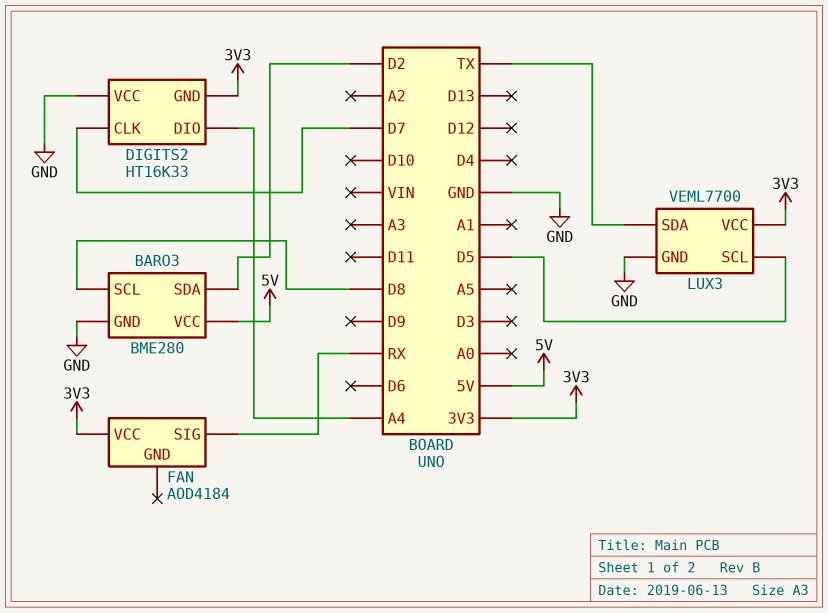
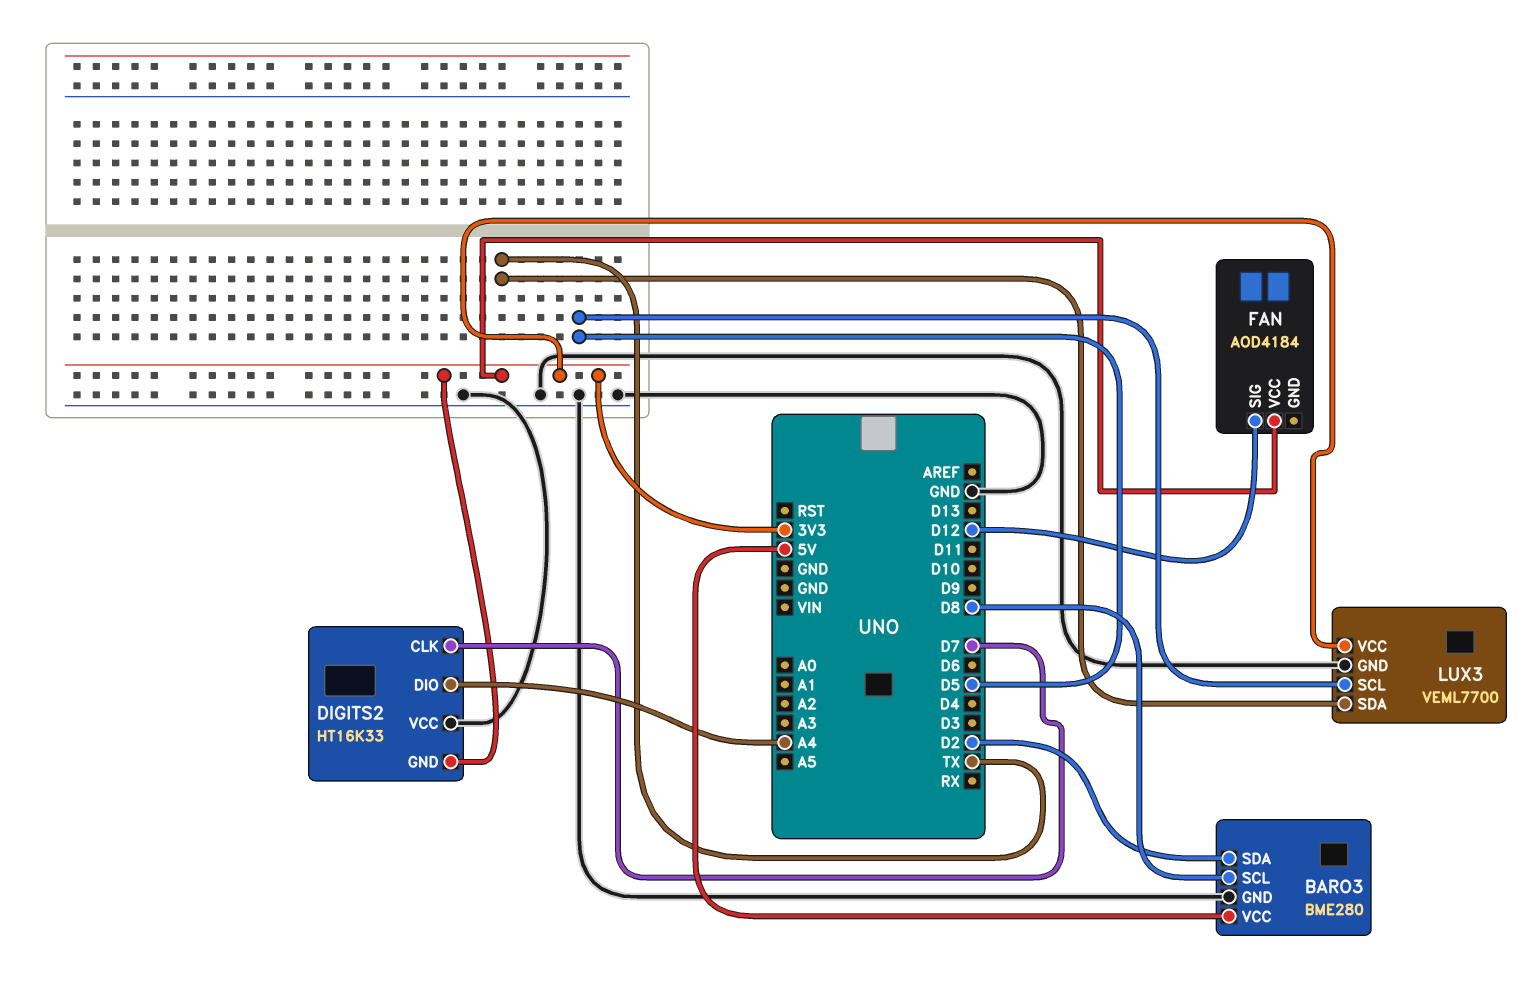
FAN pin SIG: RX -> D12

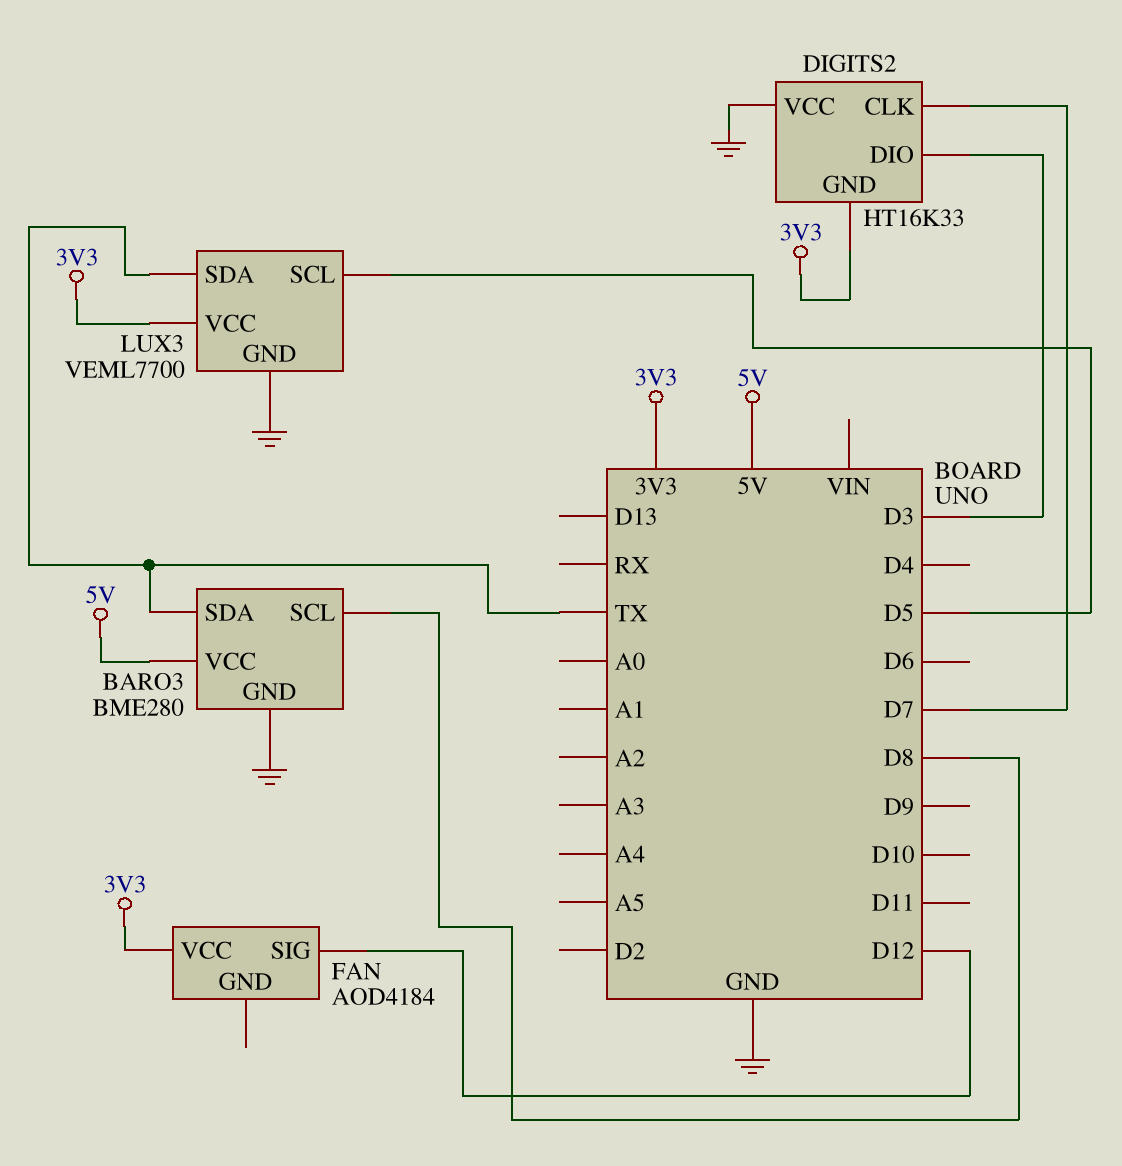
BARO3 pin SDA: D2 -> TX
DIGITS2 pin DIO: A4 -> D3

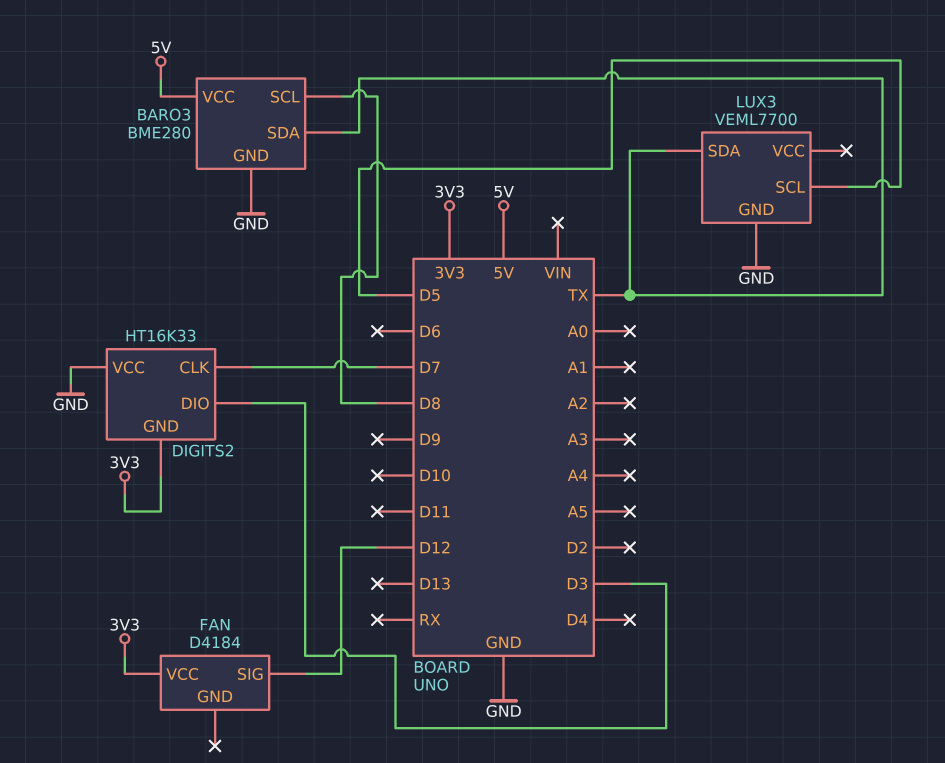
FAN: AOD4184 -> D4184
LUX3 pin VCC: 3V3 -> none

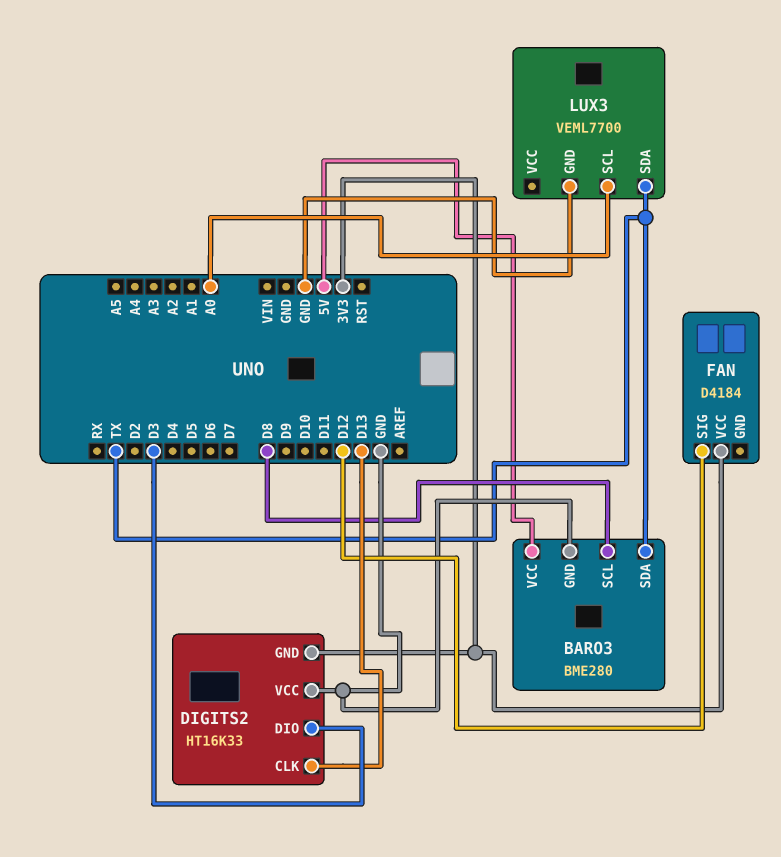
DIGITS2 pin CLK: D7 -> D13
LUX3 pin SCL: D5 -> A0

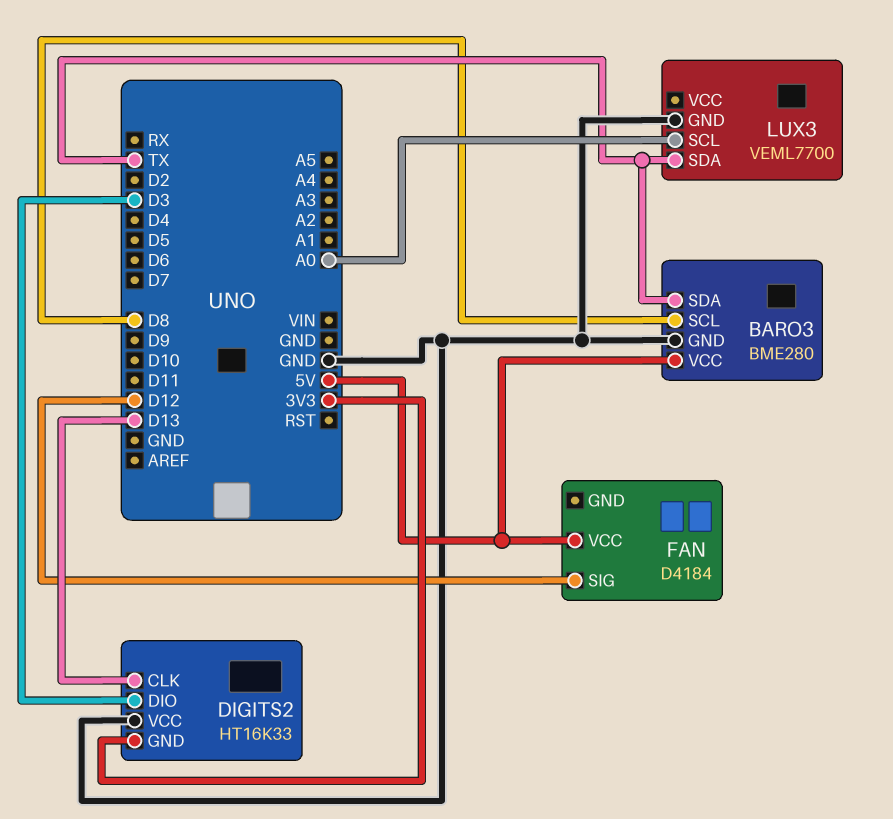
FAN pin VCC: 3V3 -> 5V

